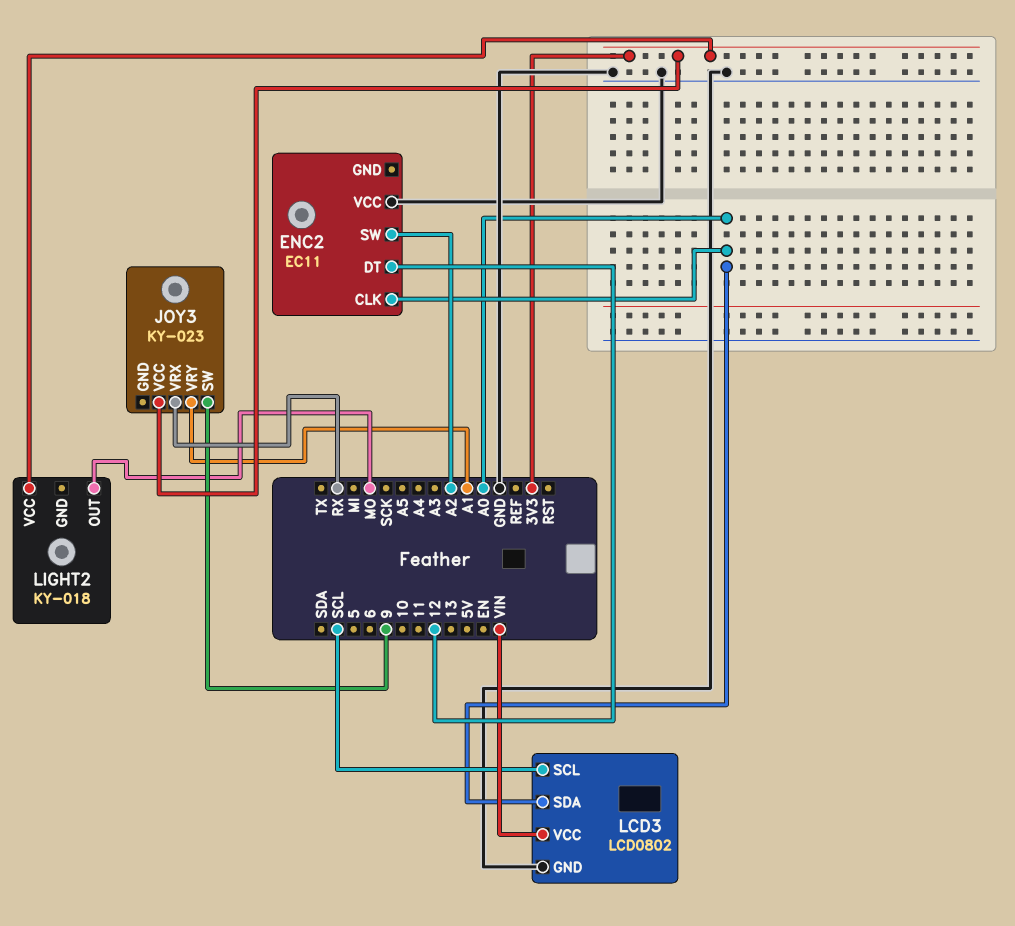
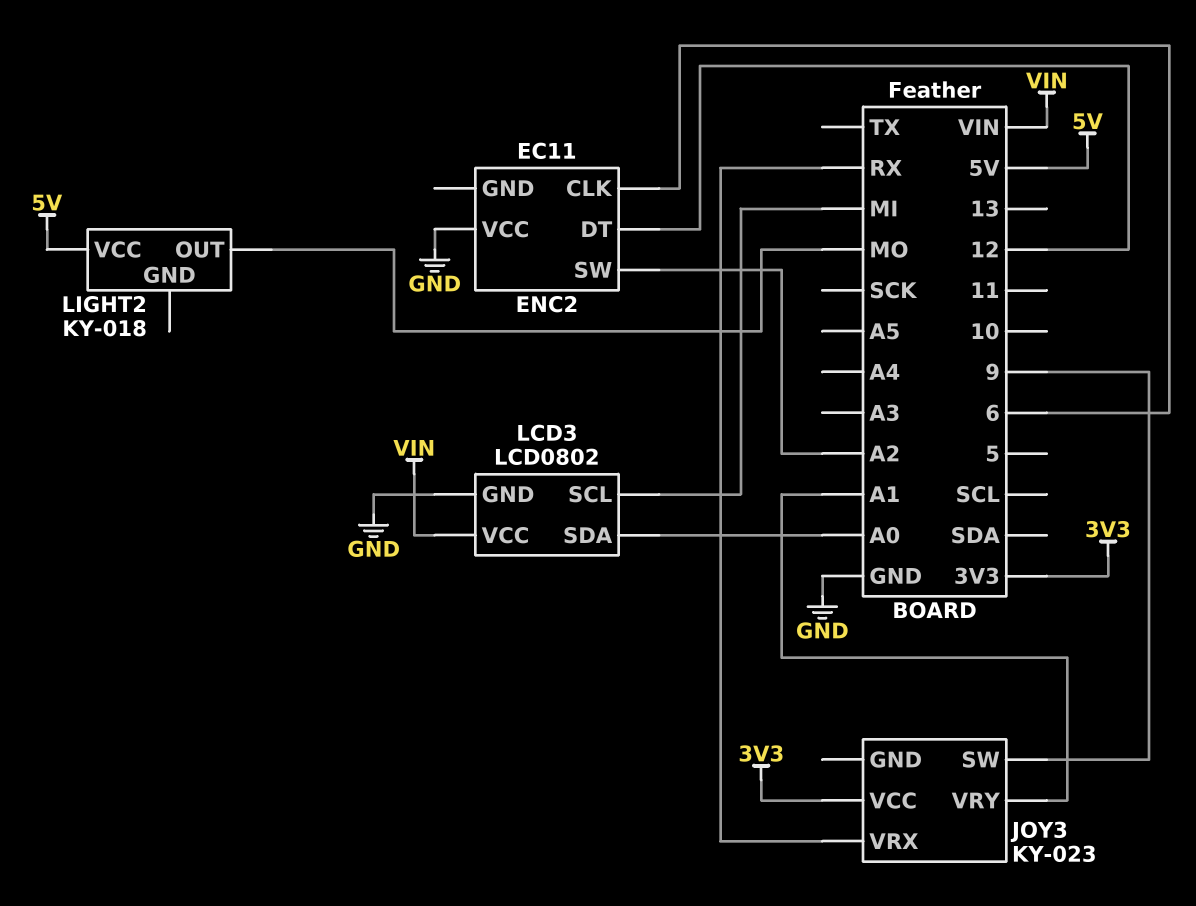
ENC2 pin CLK: A0 -> 6
LCD3 pin SCL: SCL -> MI
LIGHT2 pin VCC: 3V3 -> 5V

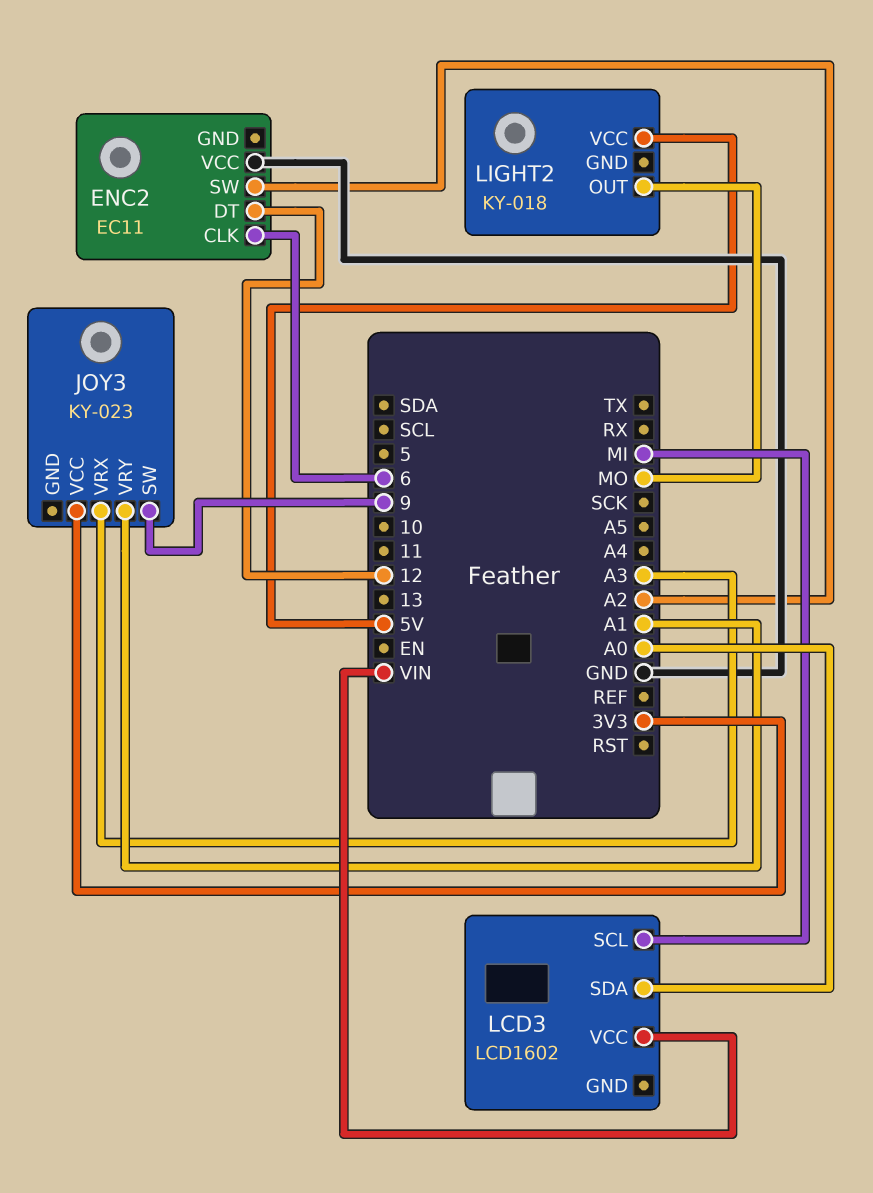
JOY3 pin VRX: RX -> A3
LCD3: LCD0802 -> LCD1602
LCD3 pin GND: GND -> none

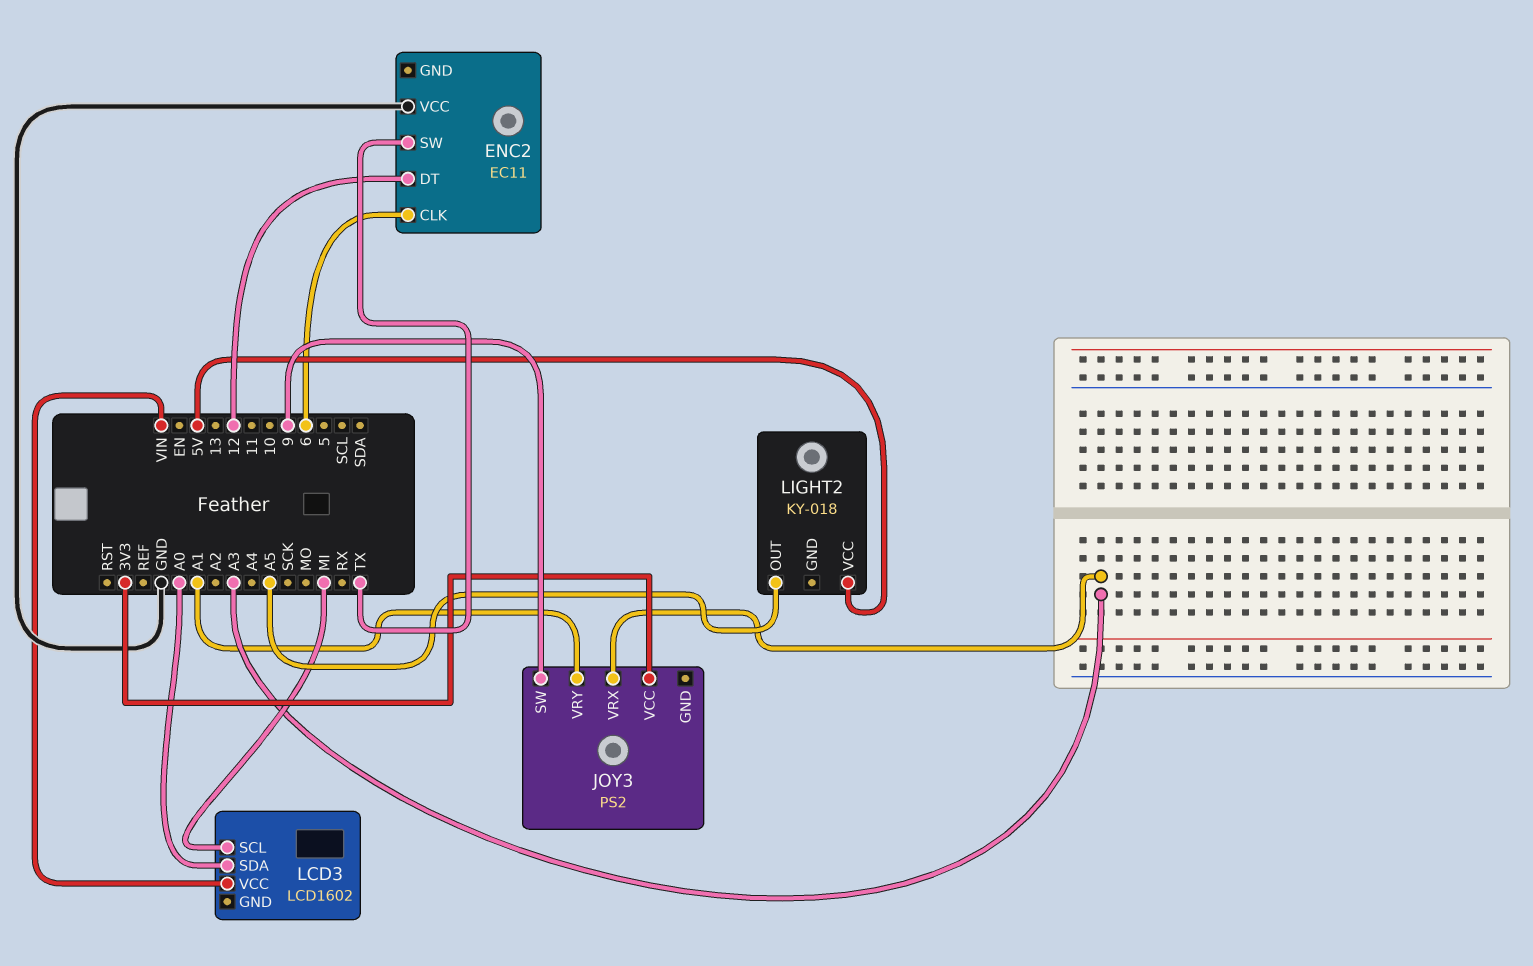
ENC2 pin SW: A2 -> TX
JOY3: KY-023 -> PS2
LIGHT2 pin OUT: MO -> A5

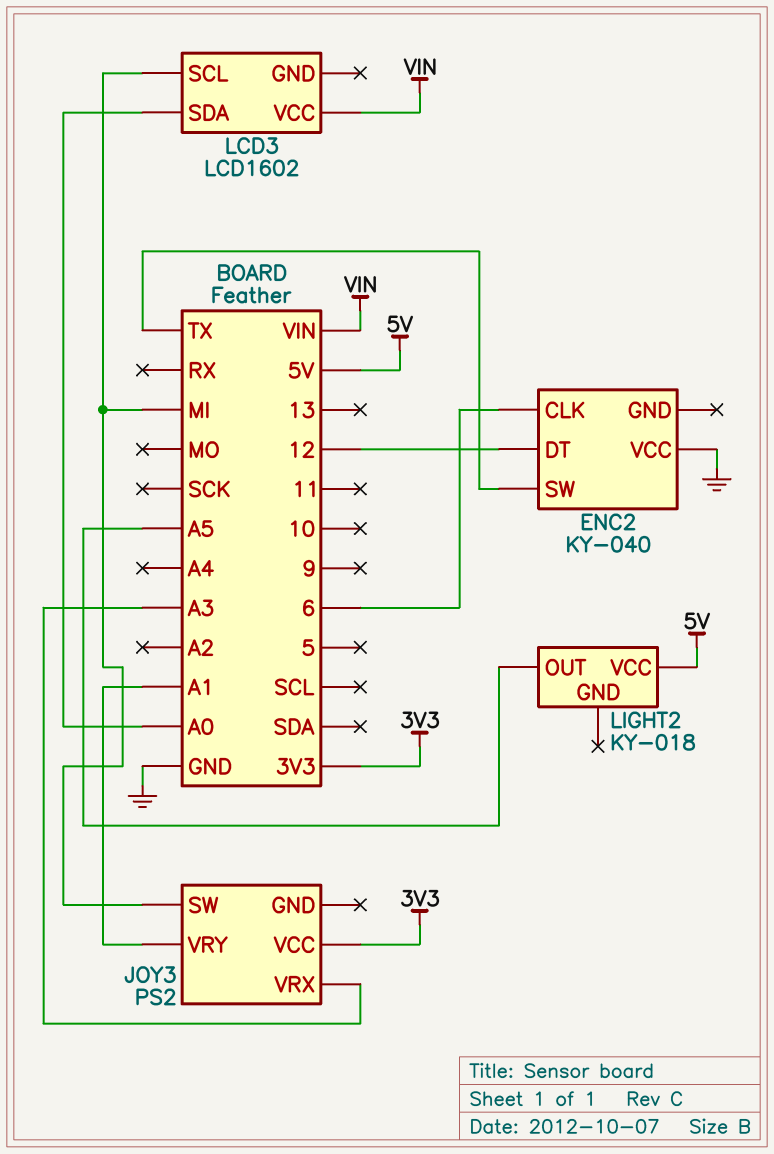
ENC2: EC11 -> KY-040
JOY3 pin SW: 9 -> MI

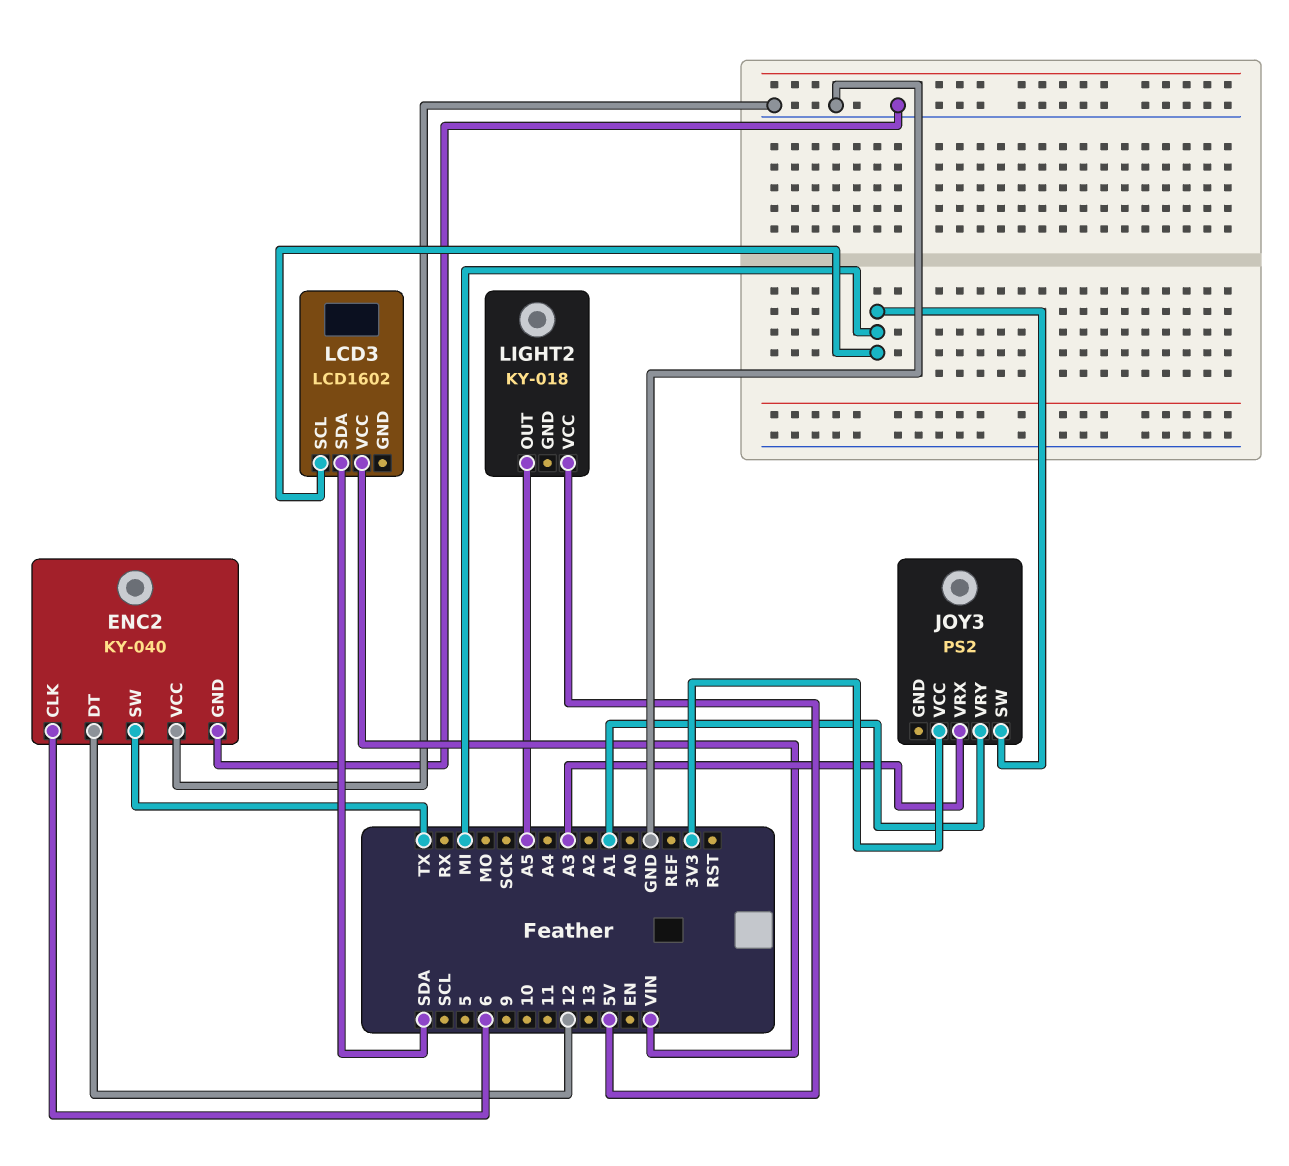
ENC2 pin GND: none -> GND
LCD3 pin SDA: A0 -> SDA

